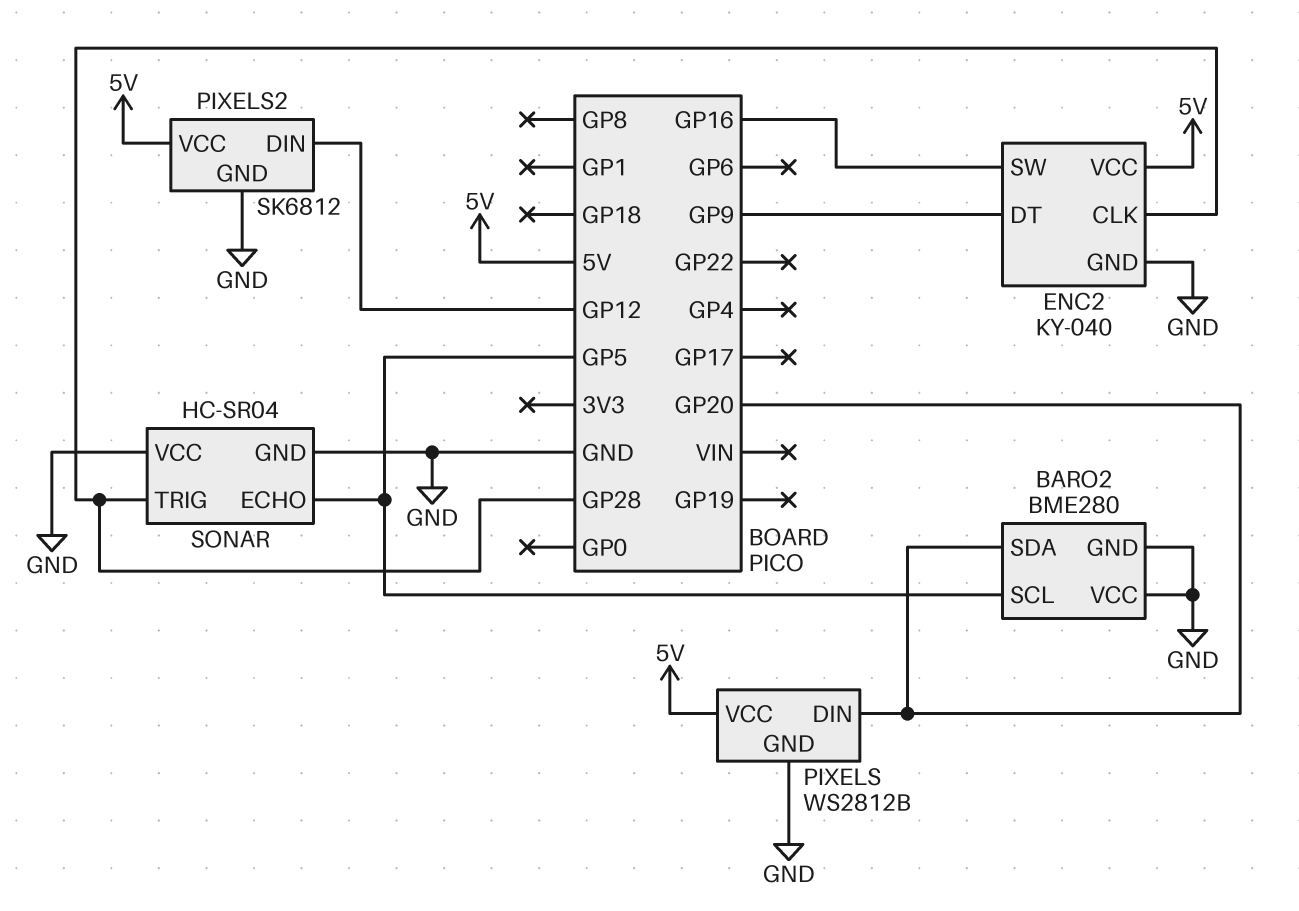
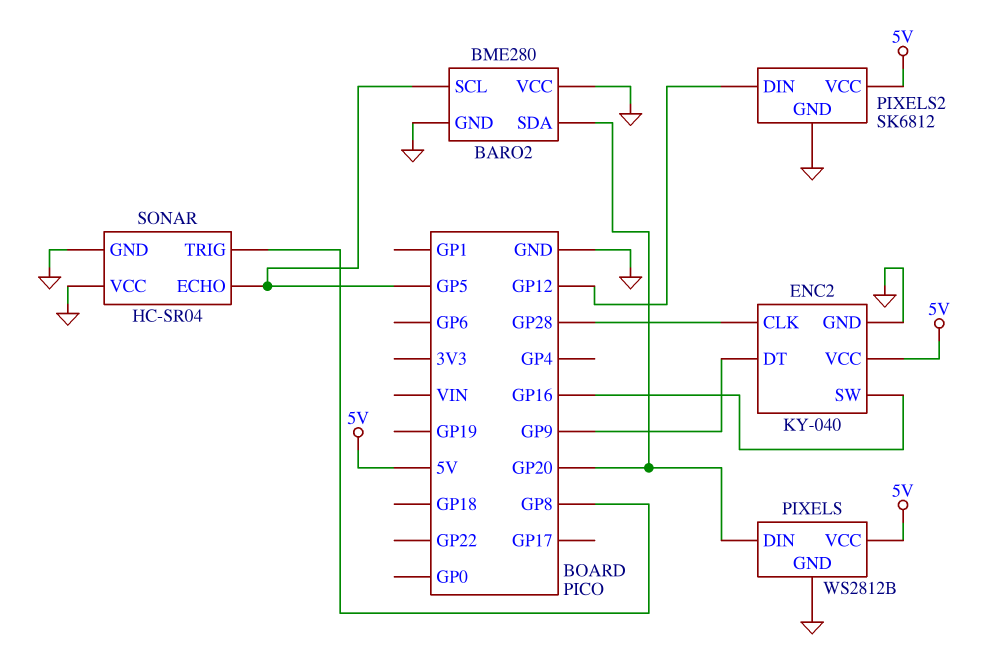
SONAR pin TRIG: GP28 -> GP8

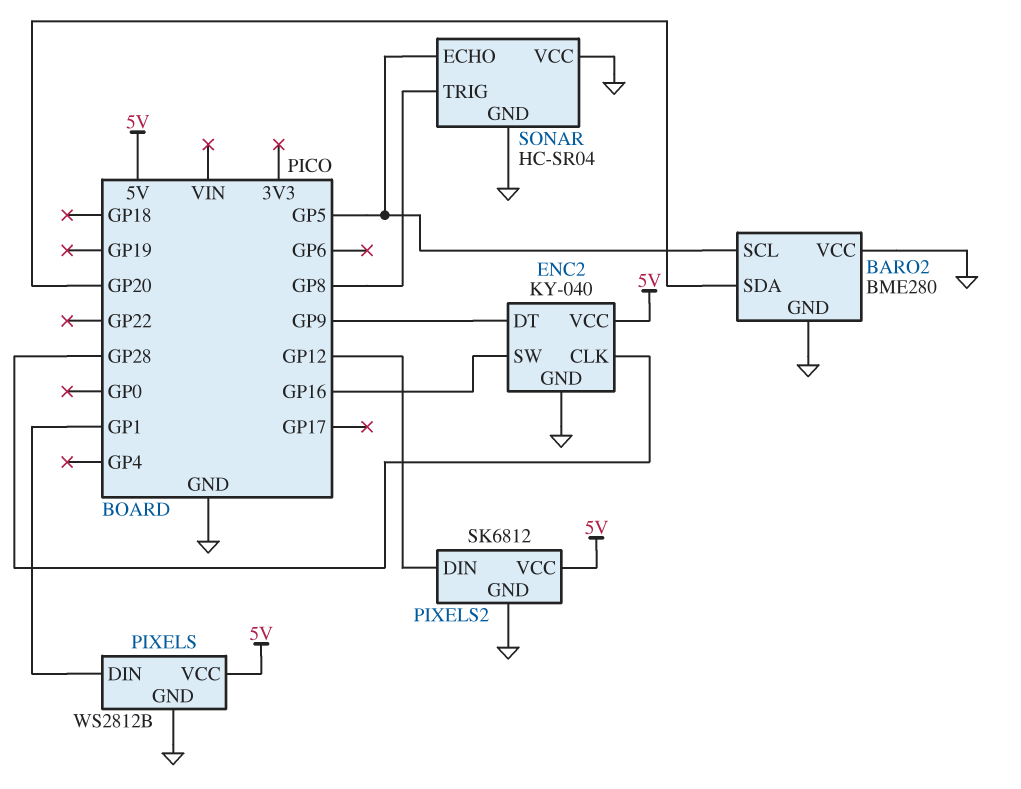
PIXELS pin DIN: GP20 -> GP1

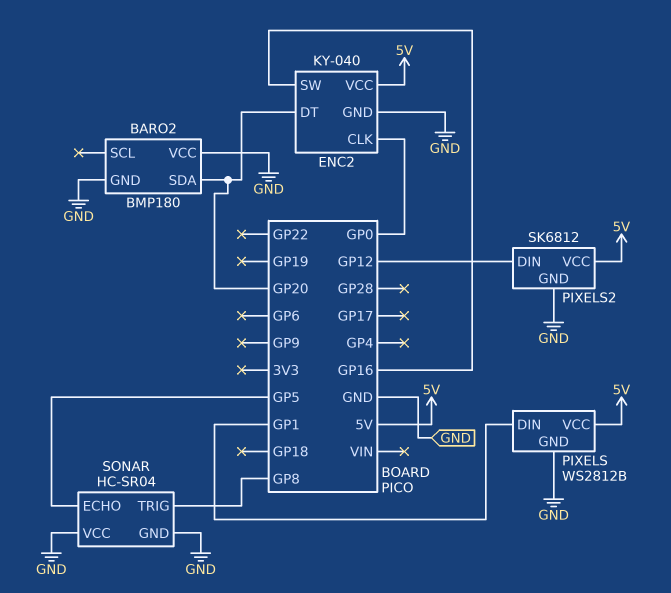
BARO2: BME280 -> BMP180
BARO2 pin SCL: GP5 -> none
ENC2 pin CLK: GP28 -> GP0
ENC2 pin DT: GP9 -> GP20

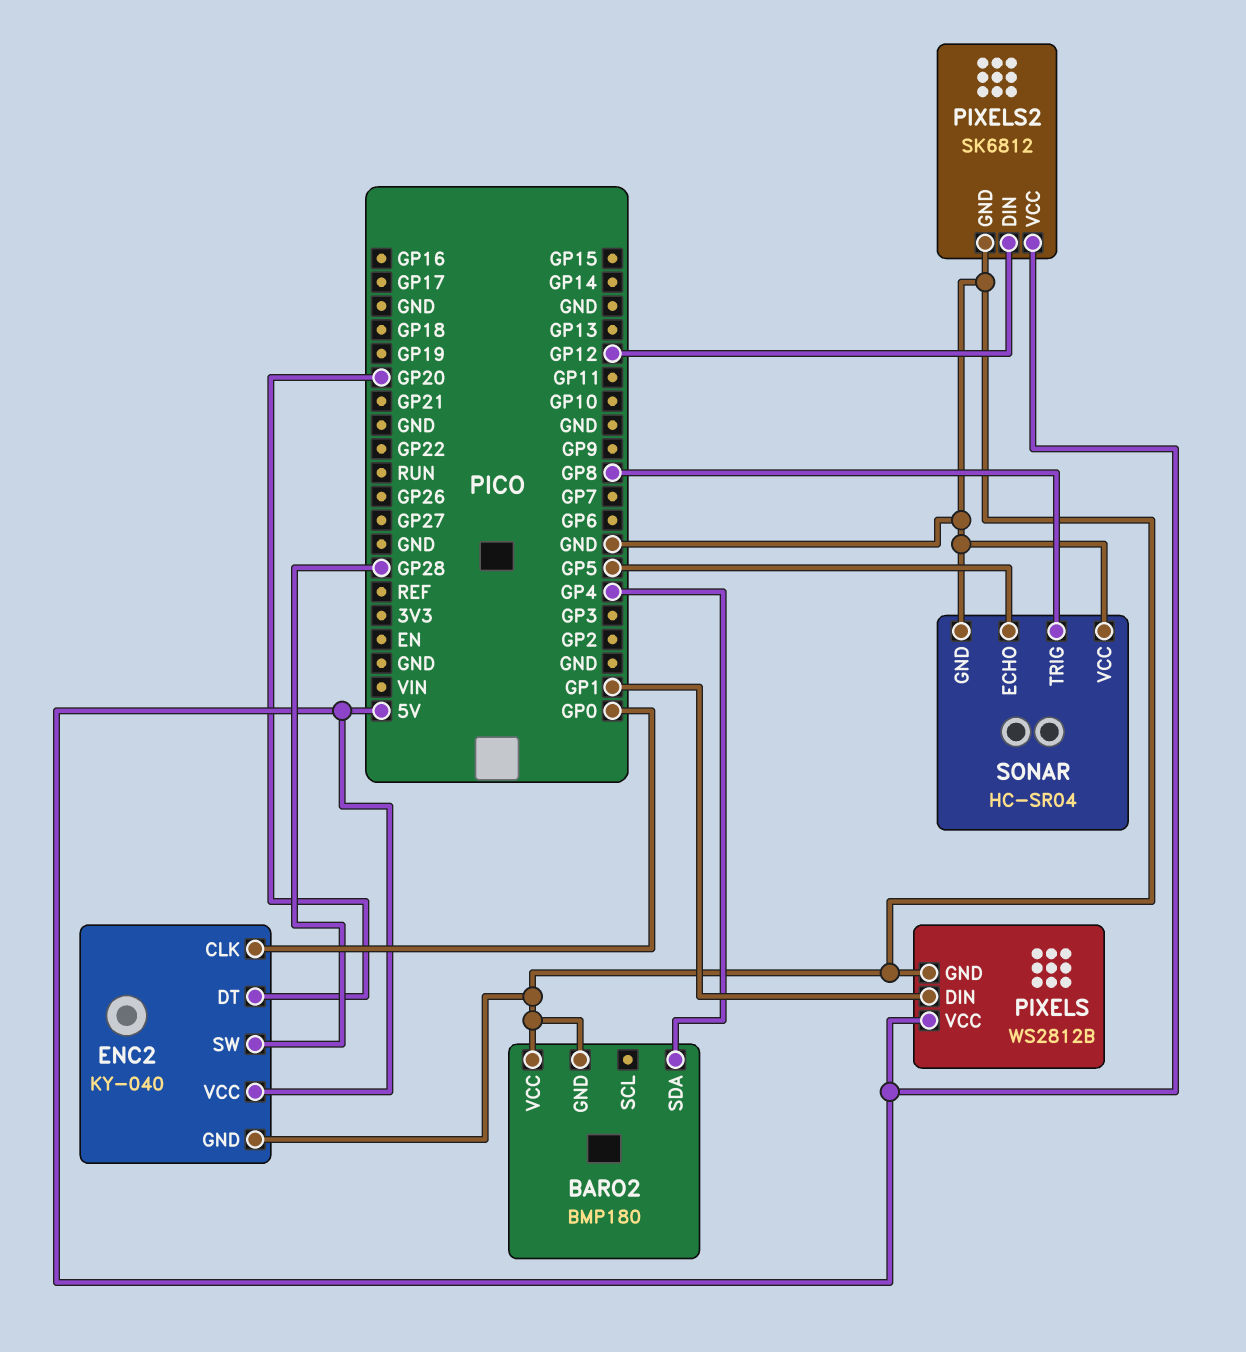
BARO2 pin SDA: GP20 -> GP4
ENC2 pin SW: GP16 -> GP28

